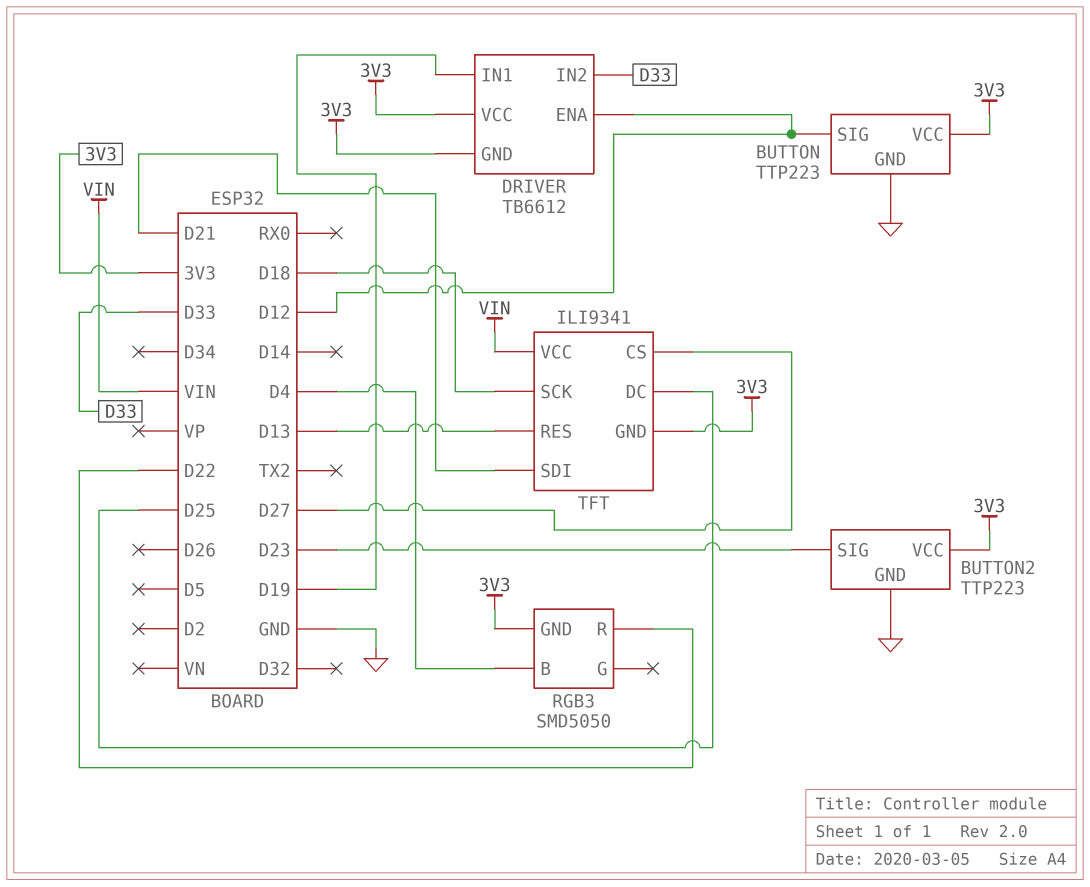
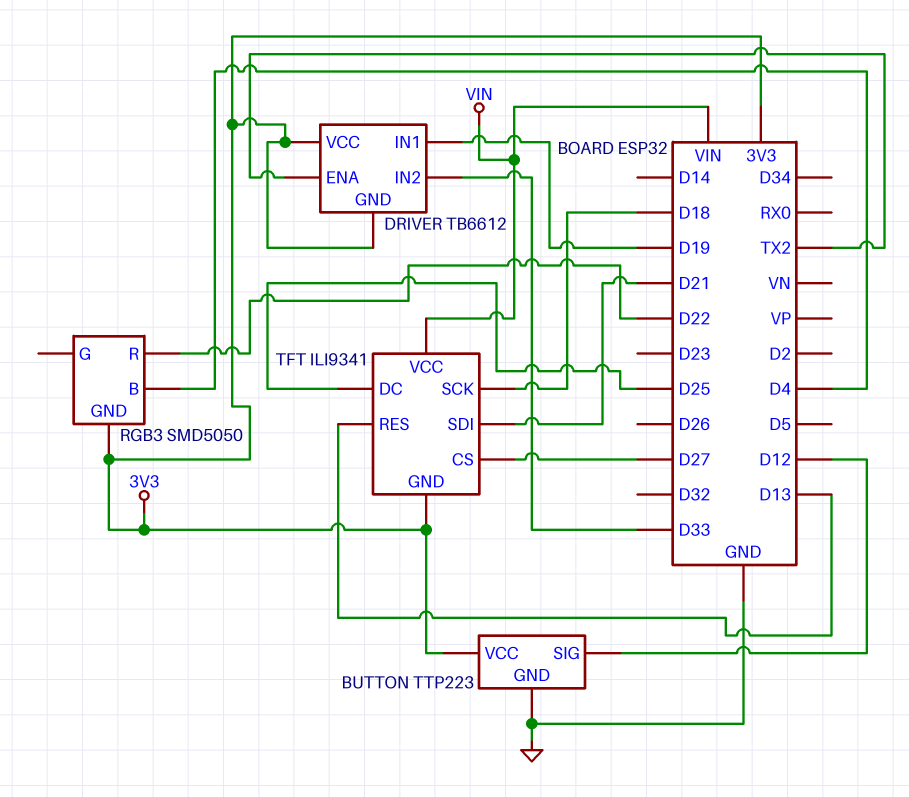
BUTTON2: TTP223 -> none
BUTTON2 pin GND: GND -> none
BUTTON2 pin SIG: D23 -> none
BUTTON2 pin VCC: 3V3 -> none
DRIVER pin ENA: D12 -> TX2

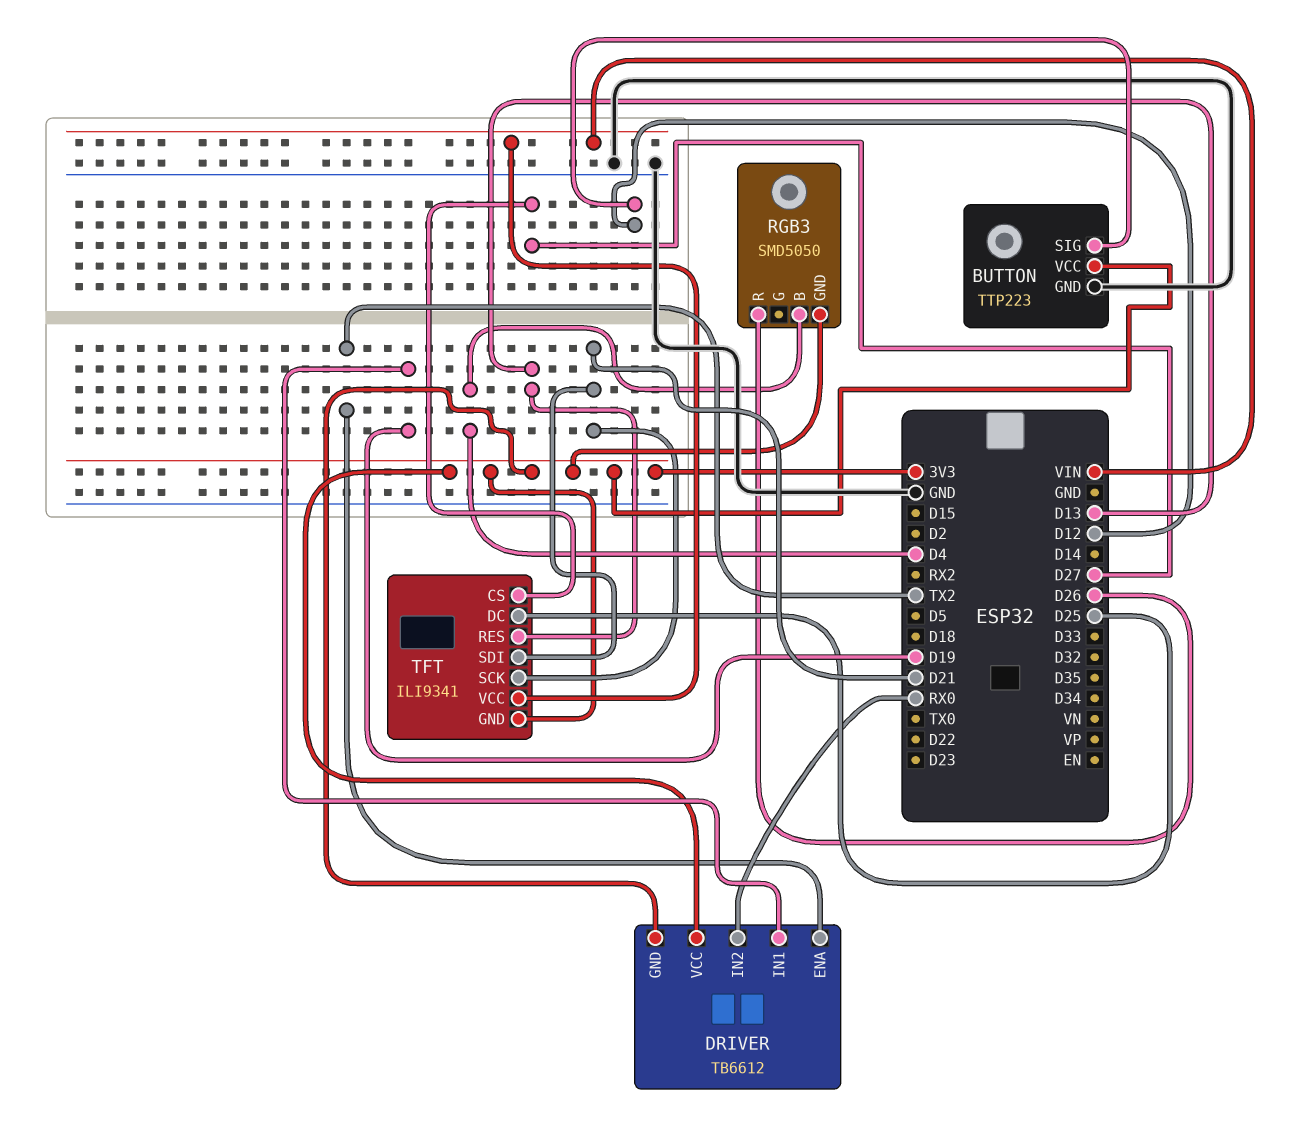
DRIVER pin IN2: D33 -> RX0
RGB3 pin R: D22 -> D26
TFT pin SCK: D18 -> D21

